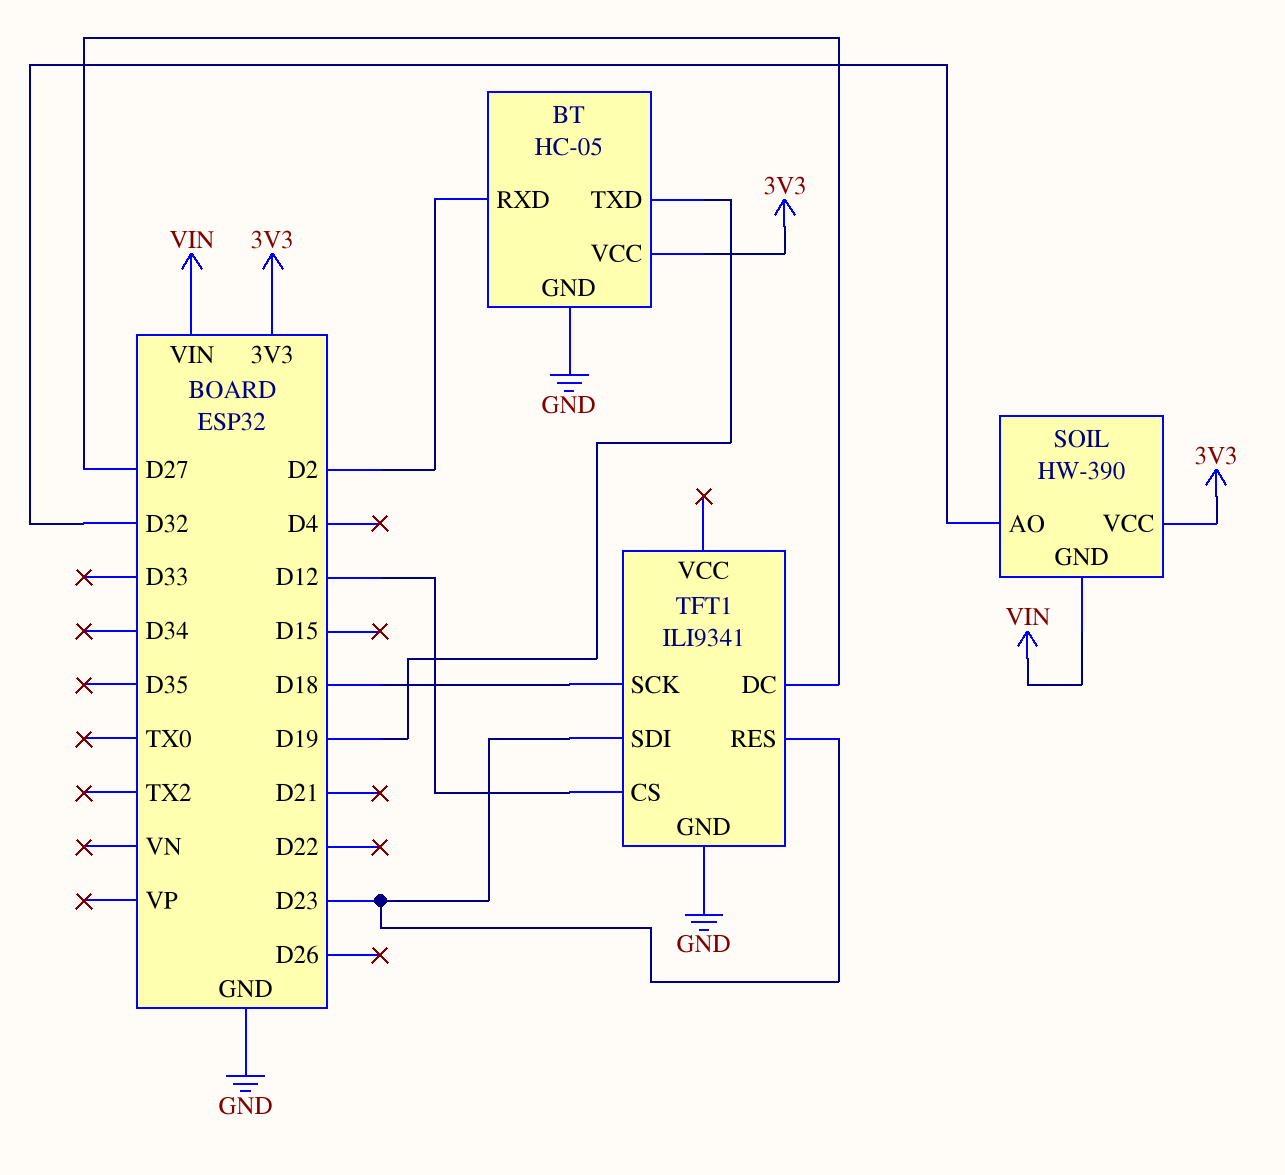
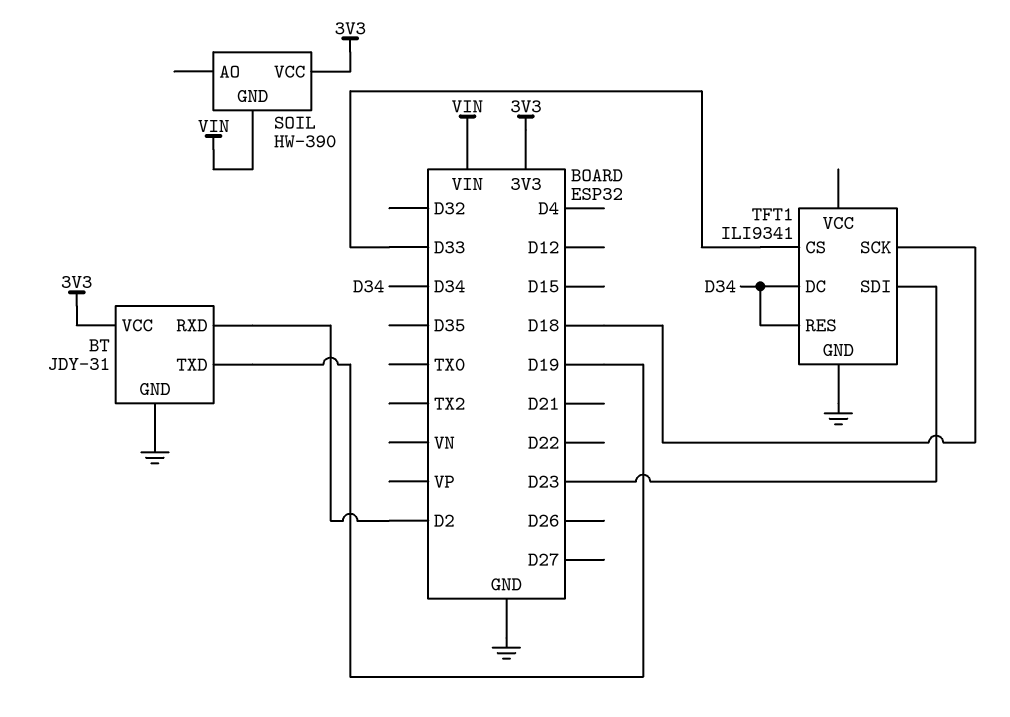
BT: HC-05 -> JDY-31
SOIL pin AO: D32 -> none
TFT1 pin CS: D12 -> D33
TFT1 pin DC: D27 -> D34
TFT1 pin RES: D23 -> D34

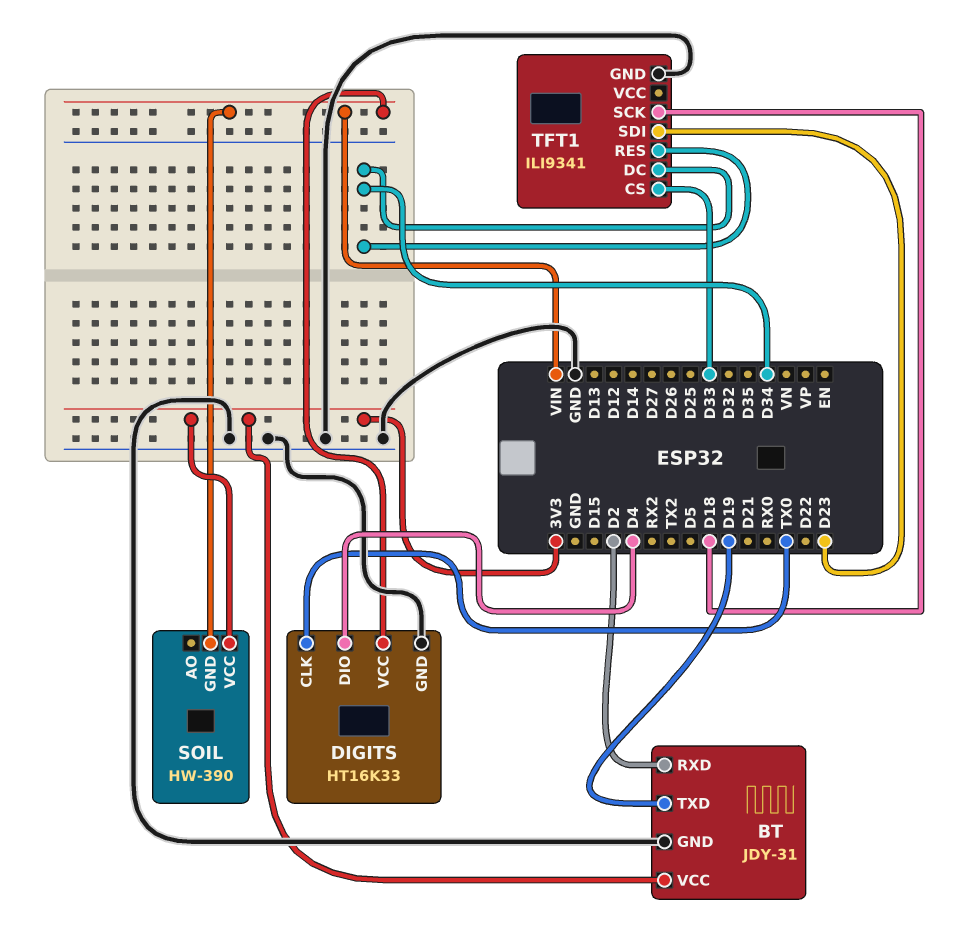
DIGITS: none -> HT16K33
DIGITS pin CLK: none -> TX0
DIGITS pin DIO: none -> D4
DIGITS pin GND: none -> GND
DIGITS pin VCC: none -> VIN

